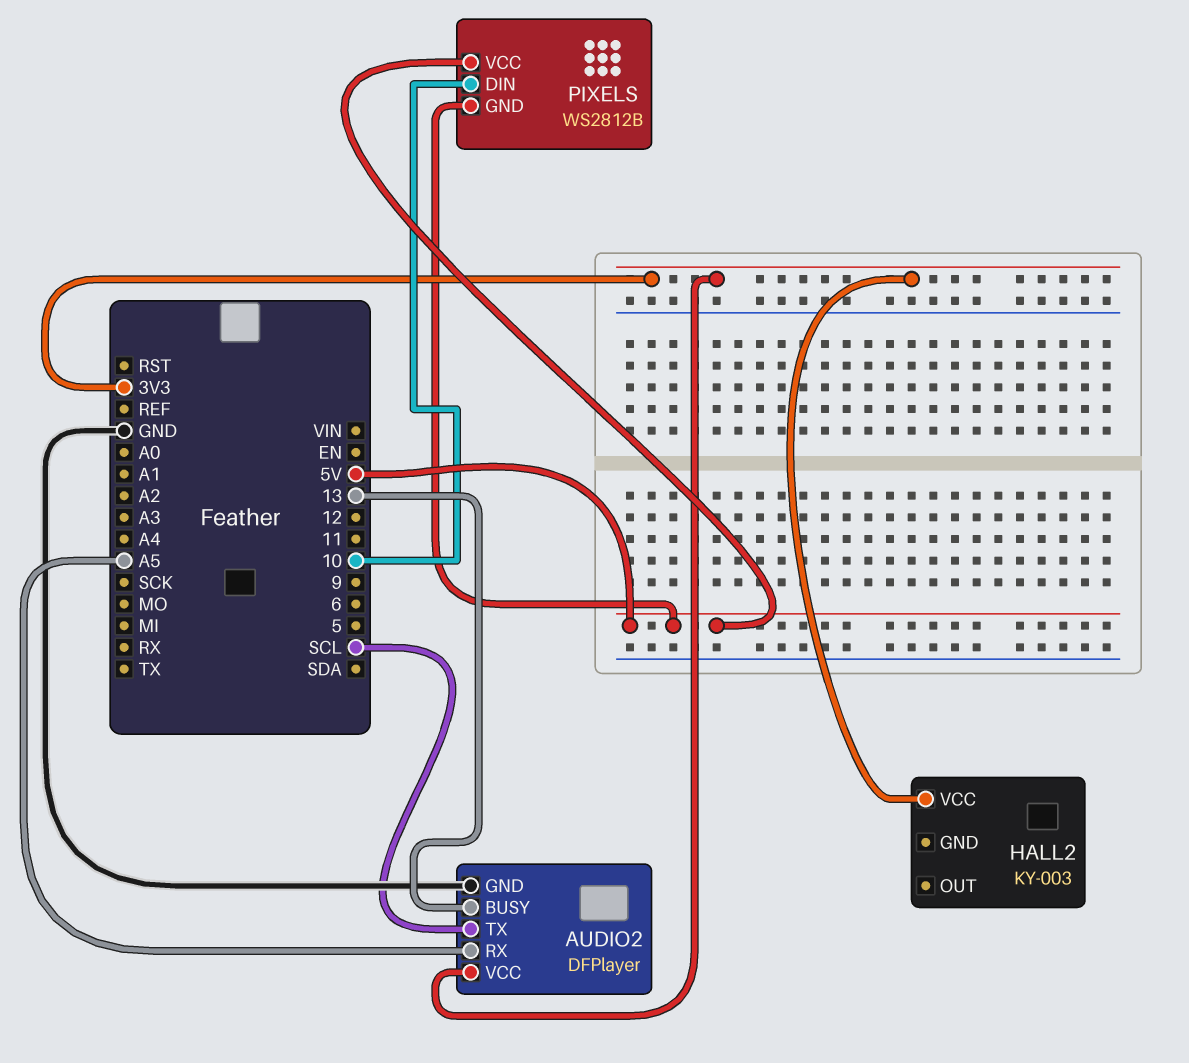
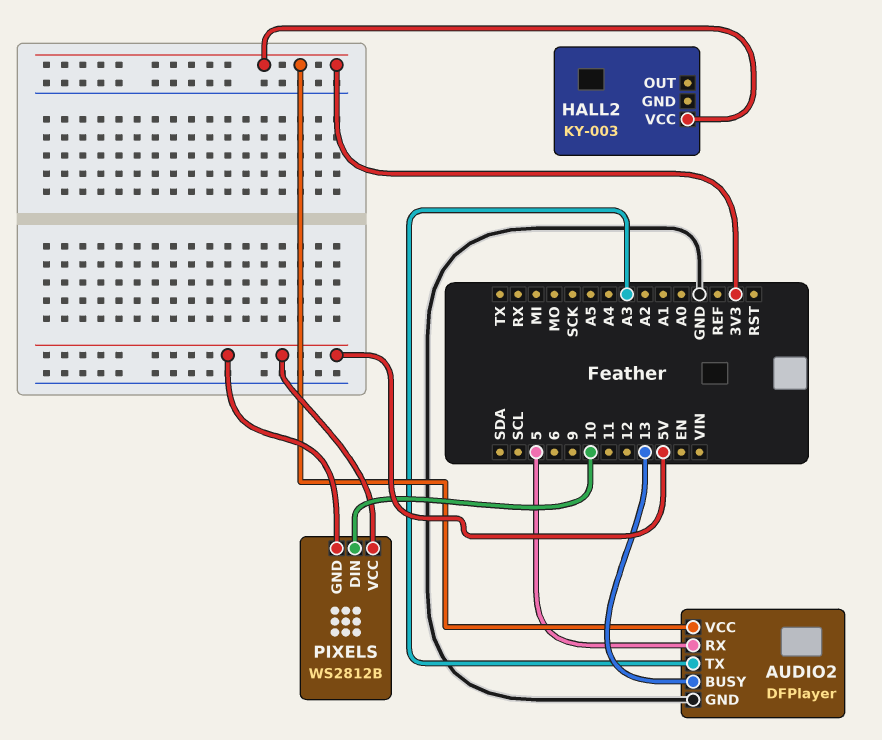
AUDIO2 pin RX: A5 -> 5
AUDIO2 pin TX: SCL -> A3

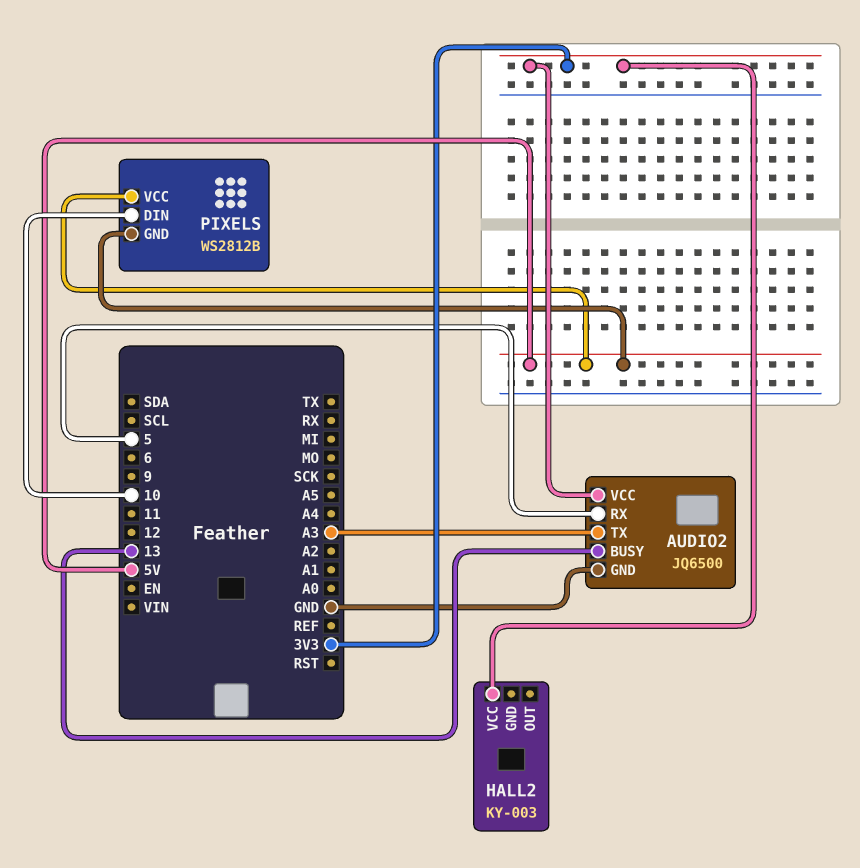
AUDIO2: DFPlayer -> JQ6500

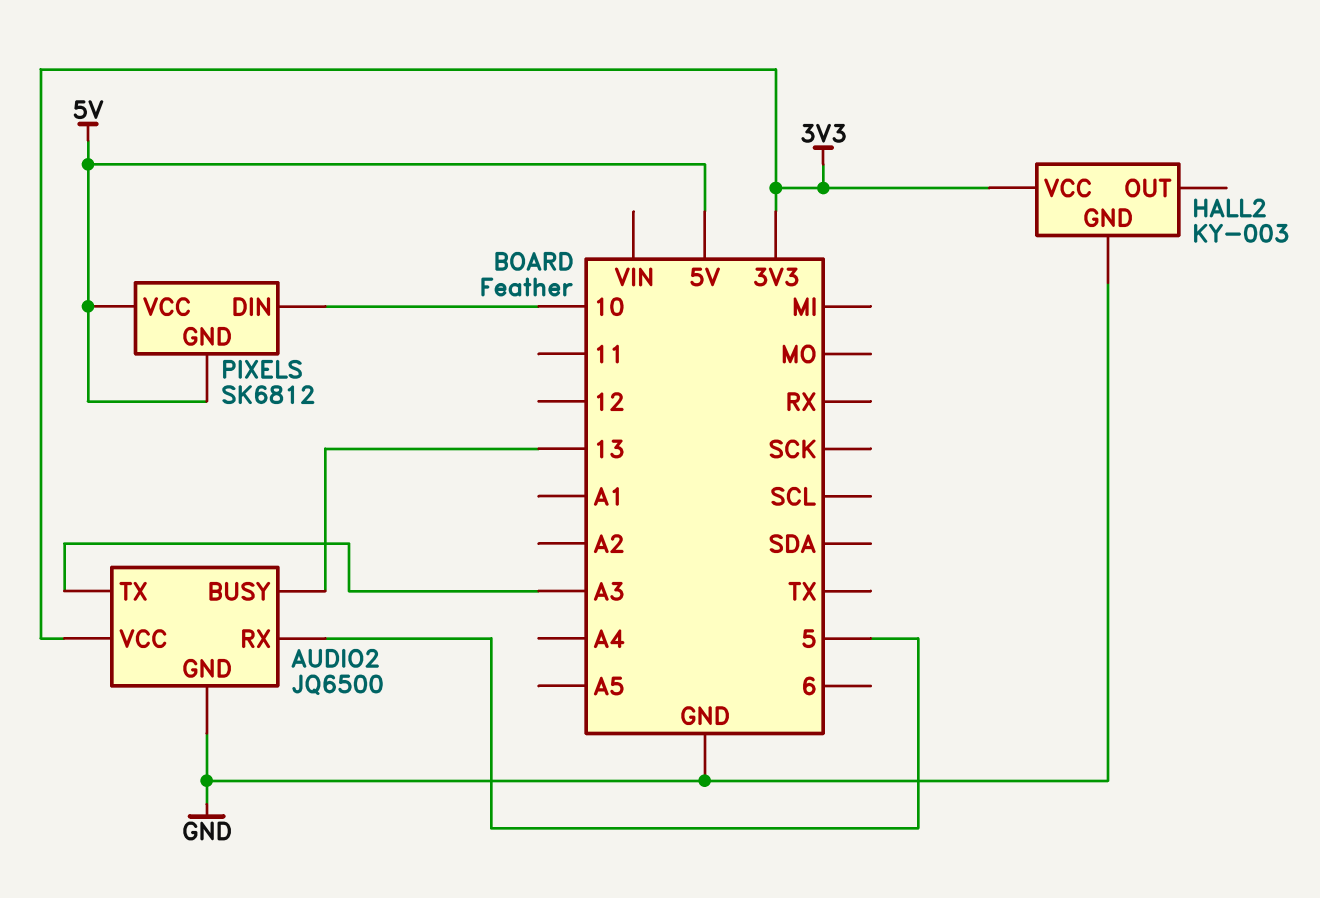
HALL2 pin GND: none -> GND
PIXELS: WS2812B -> SK6812

